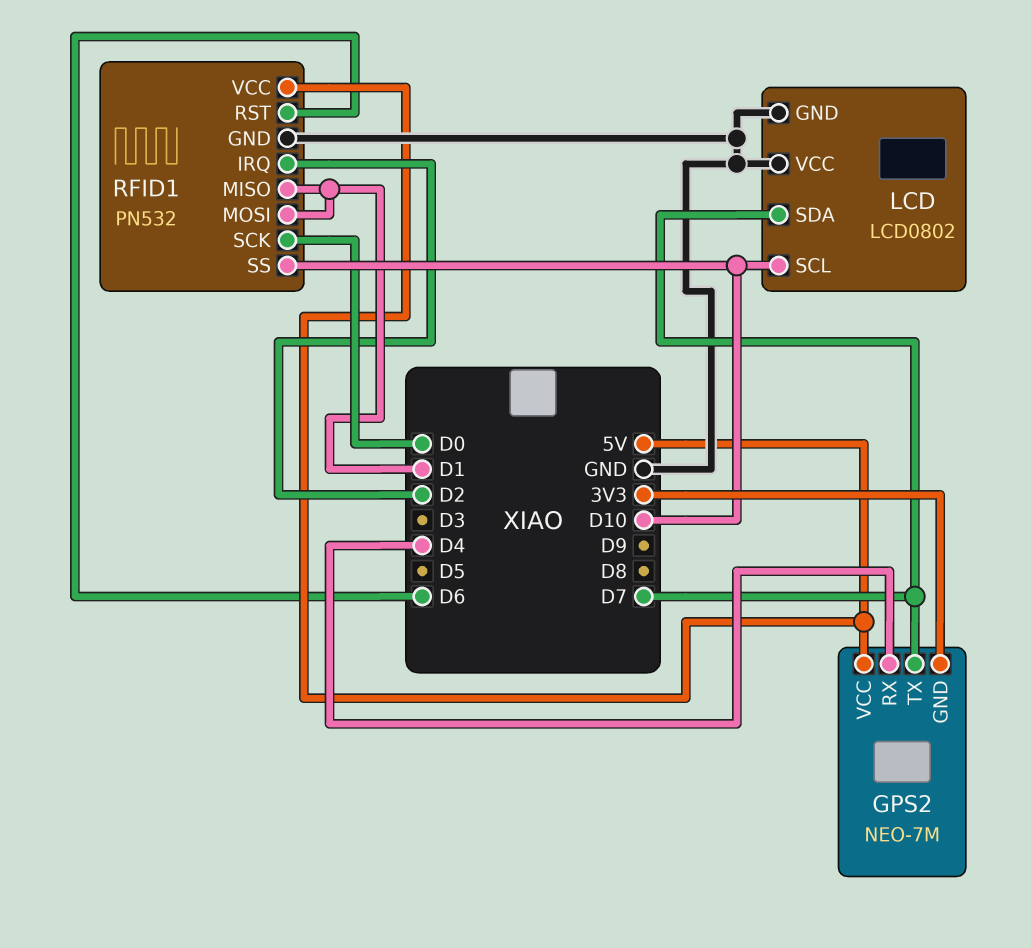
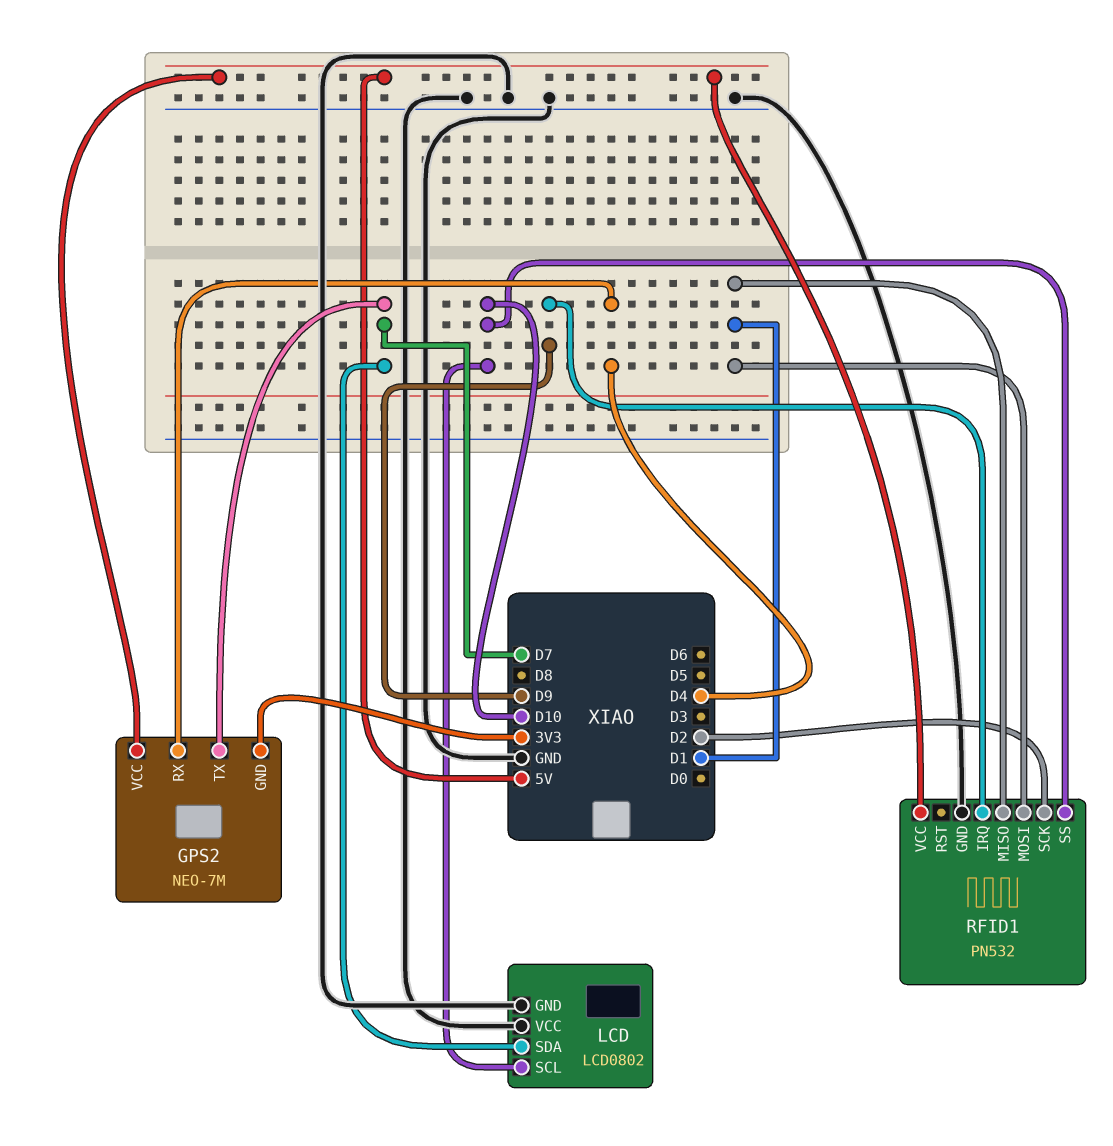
RFID1 pin IRQ: D2 -> D9
RFID1 pin RST: D6 -> none
RFID1 pin SCK: D0 -> D2

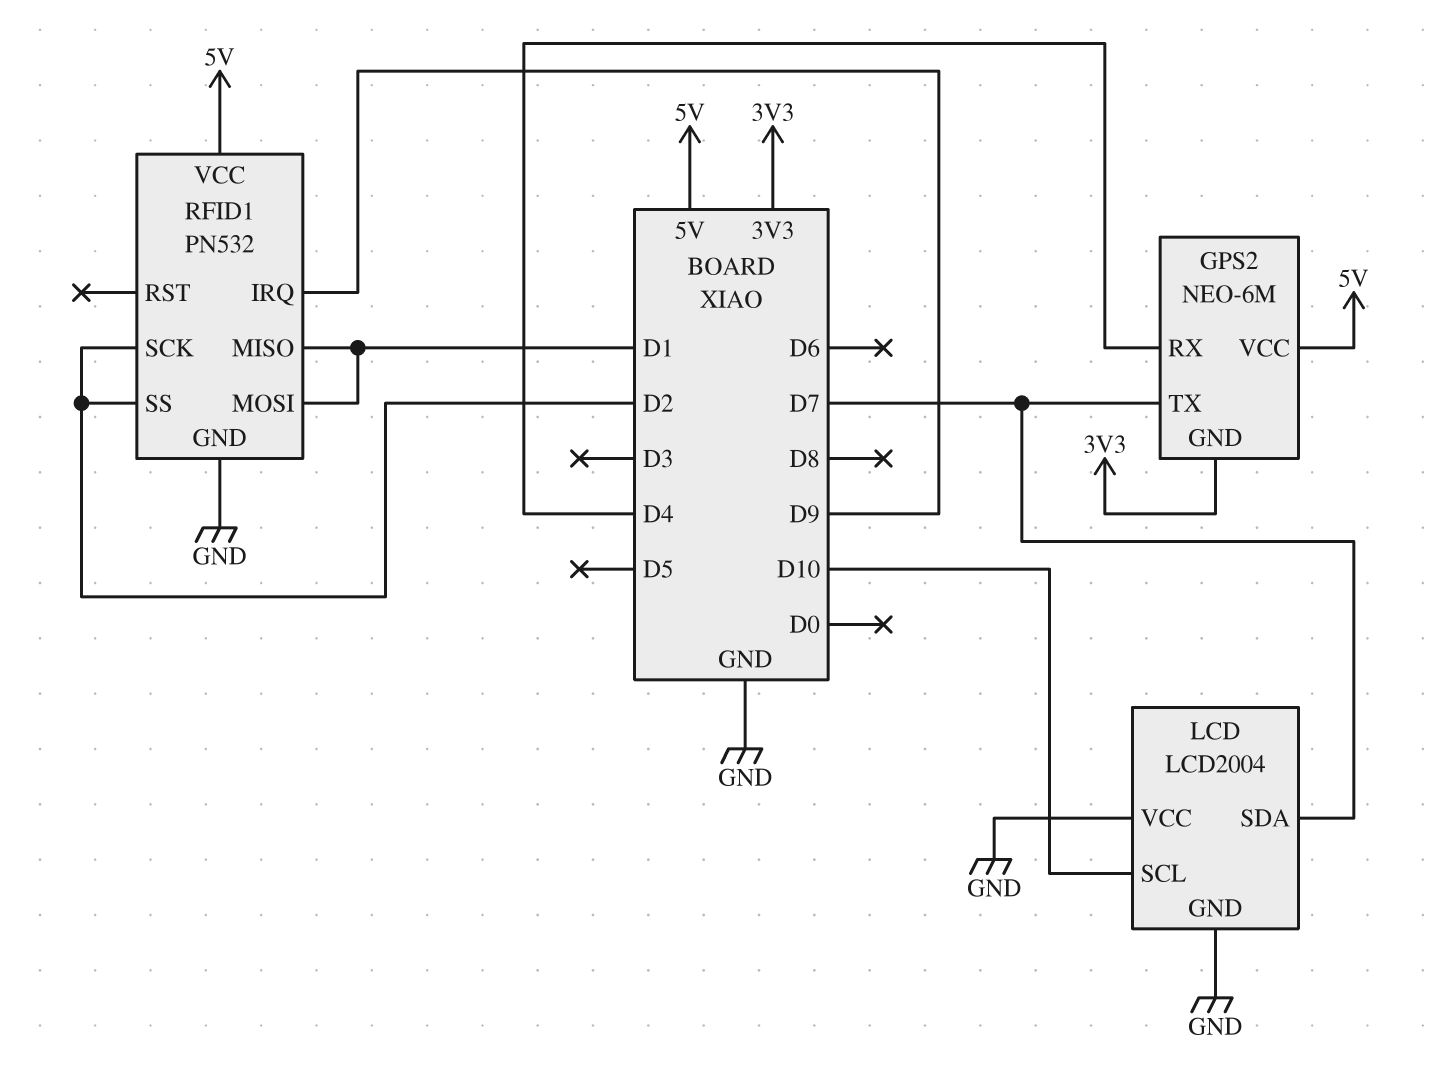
GPS2: NEO-7M -> NEO-6M
LCD: LCD0802 -> LCD2004
RFID1 pin SS: D10 -> D2

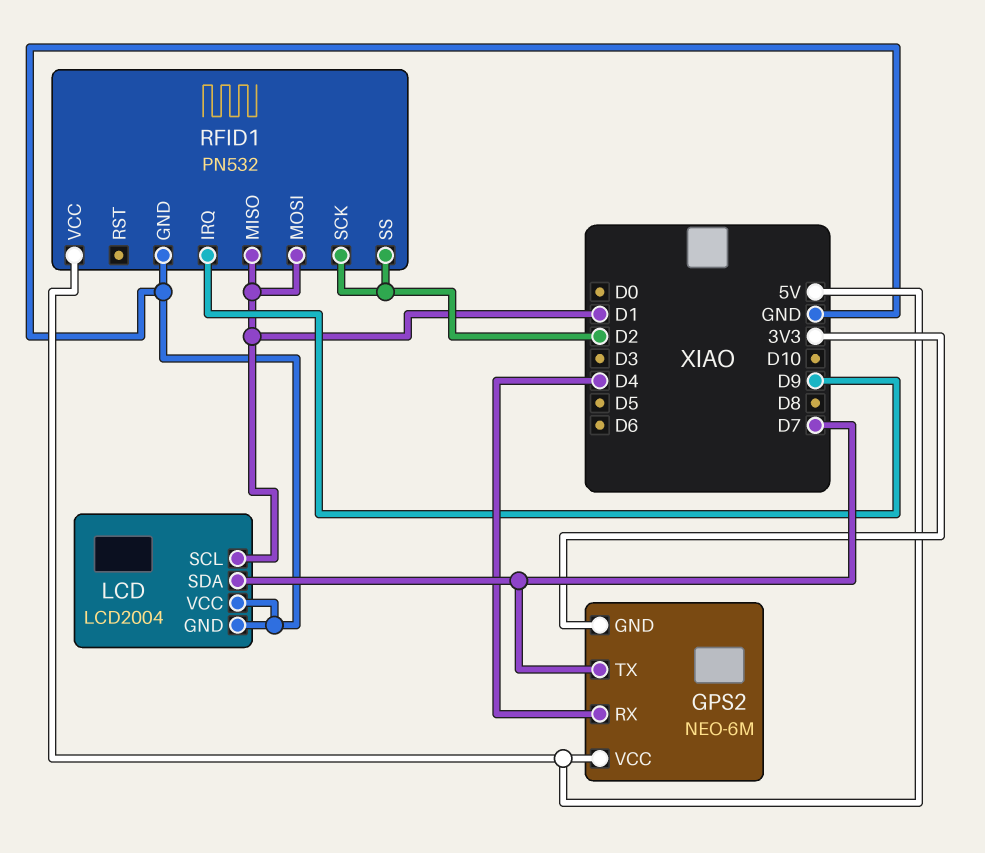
LCD pin SCL: D10 -> D1

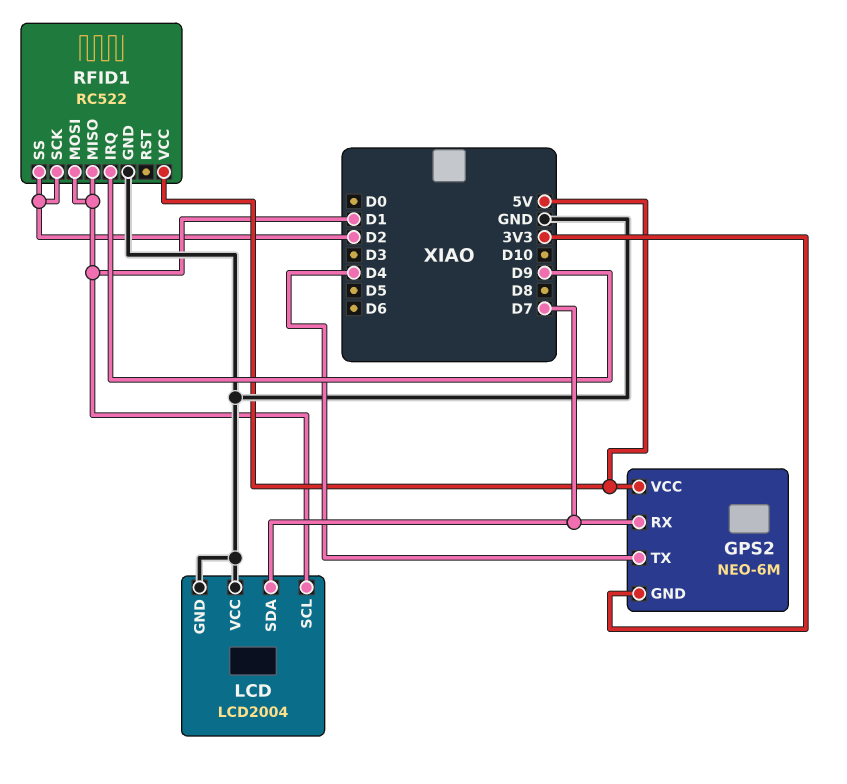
GPS2 pin RX: D4 -> D7
GPS2 pin TX: D7 -> D4
RFID1: PN532 -> RC522

